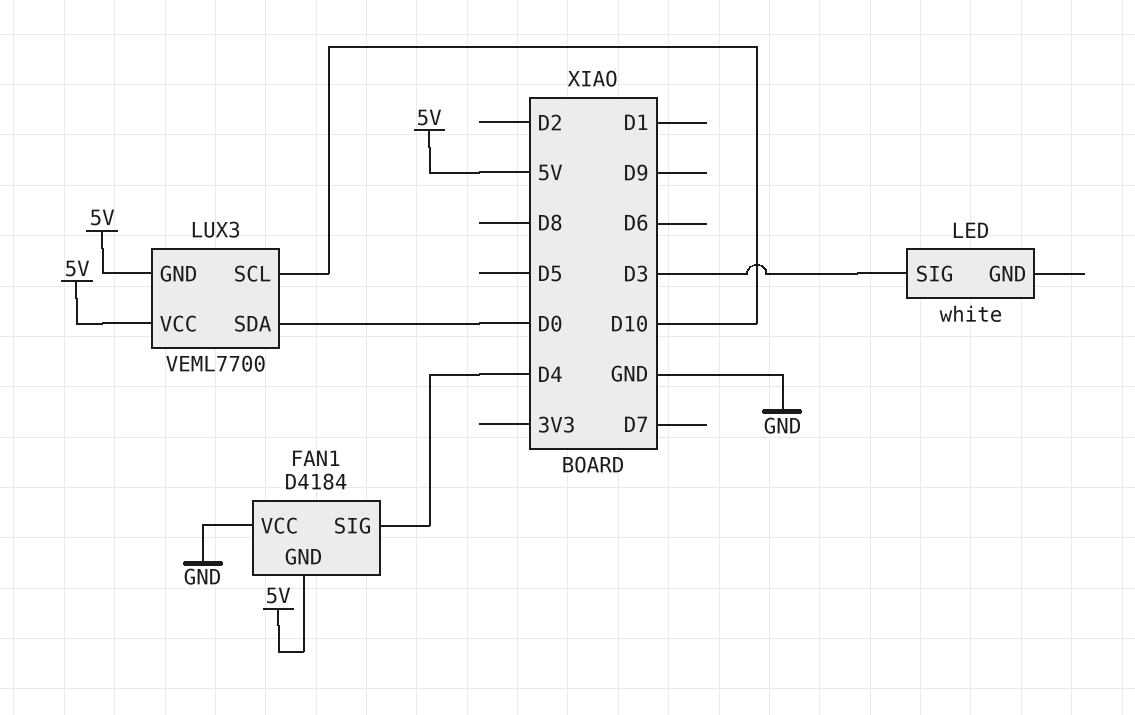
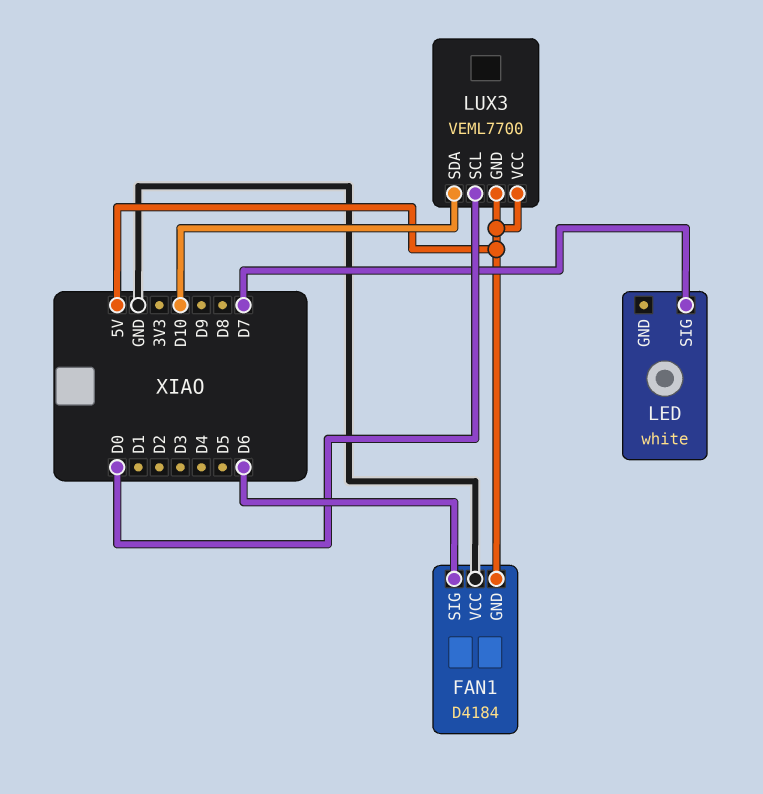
FAN1 pin SIG: D4 -> D6
LED pin SIG: D3 -> D7
LUX3 pin SCL: D10 -> D0
LUX3 pin SDA: D0 -> D10

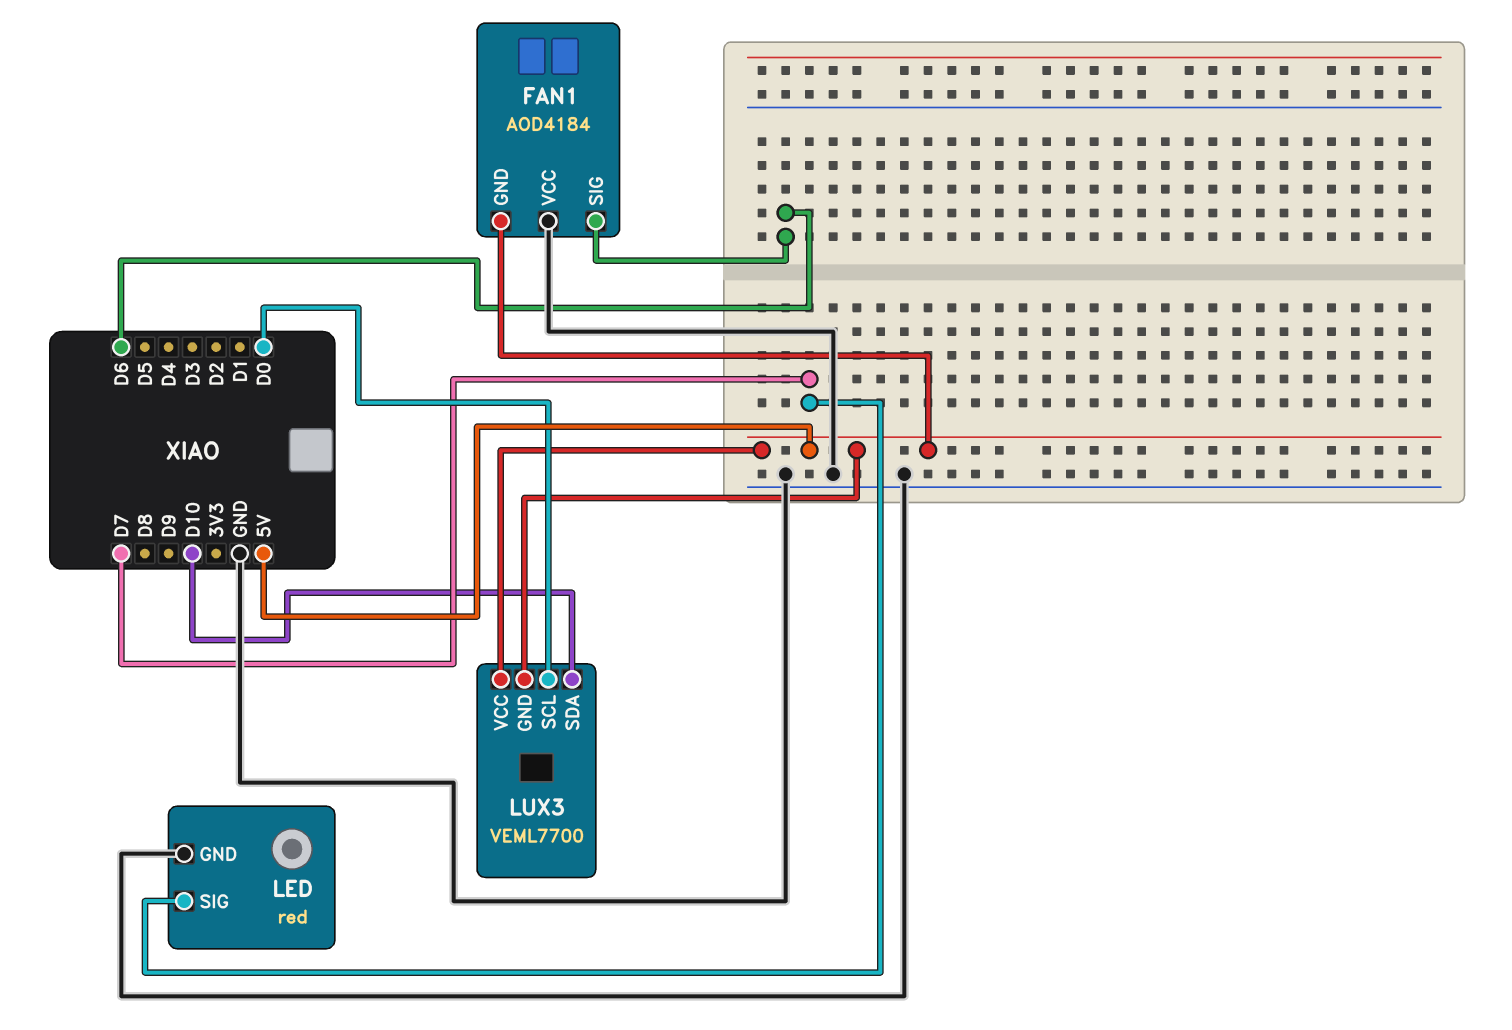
FAN1: D4184 -> AOD4184
LED: white -> red
LED pin GND: none -> GND

